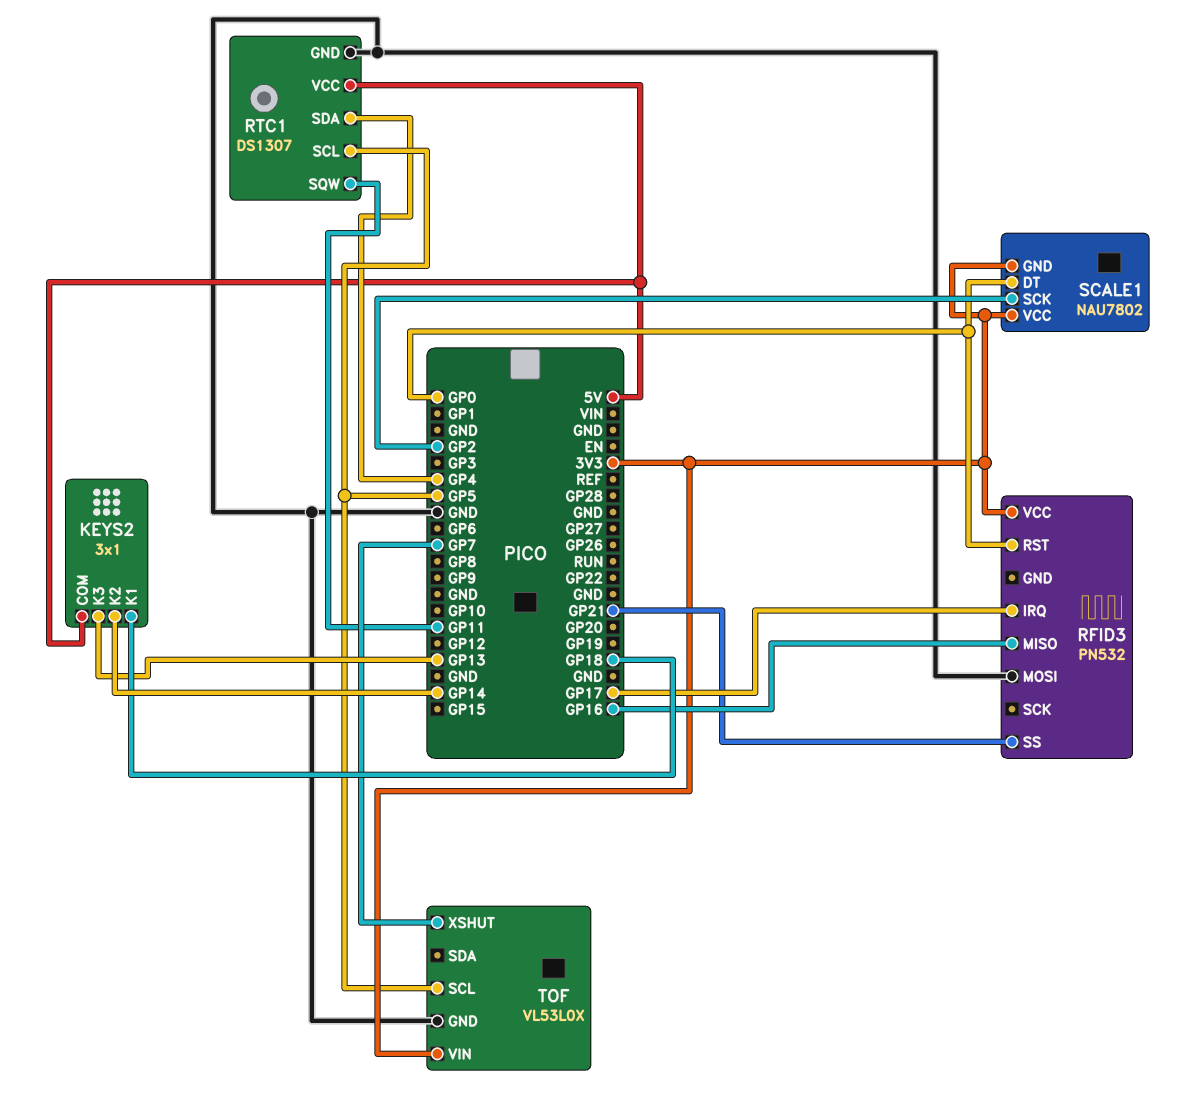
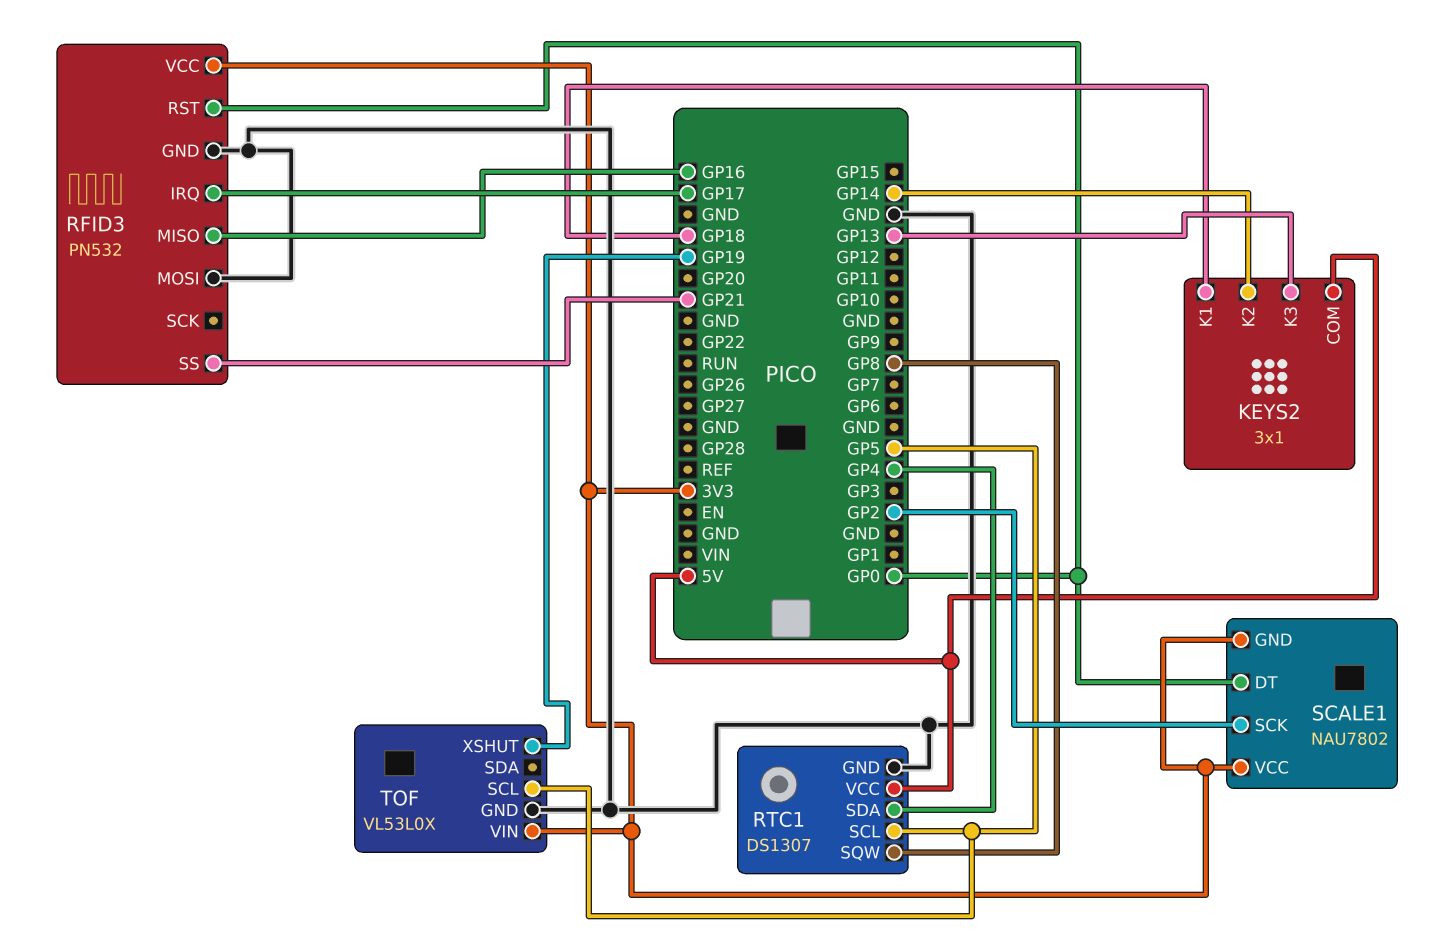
RFID3 pin GND: none -> GND
RTC1 pin SQW: GP11 -> GP8
TOF pin XSHUT: GP7 -> GP19

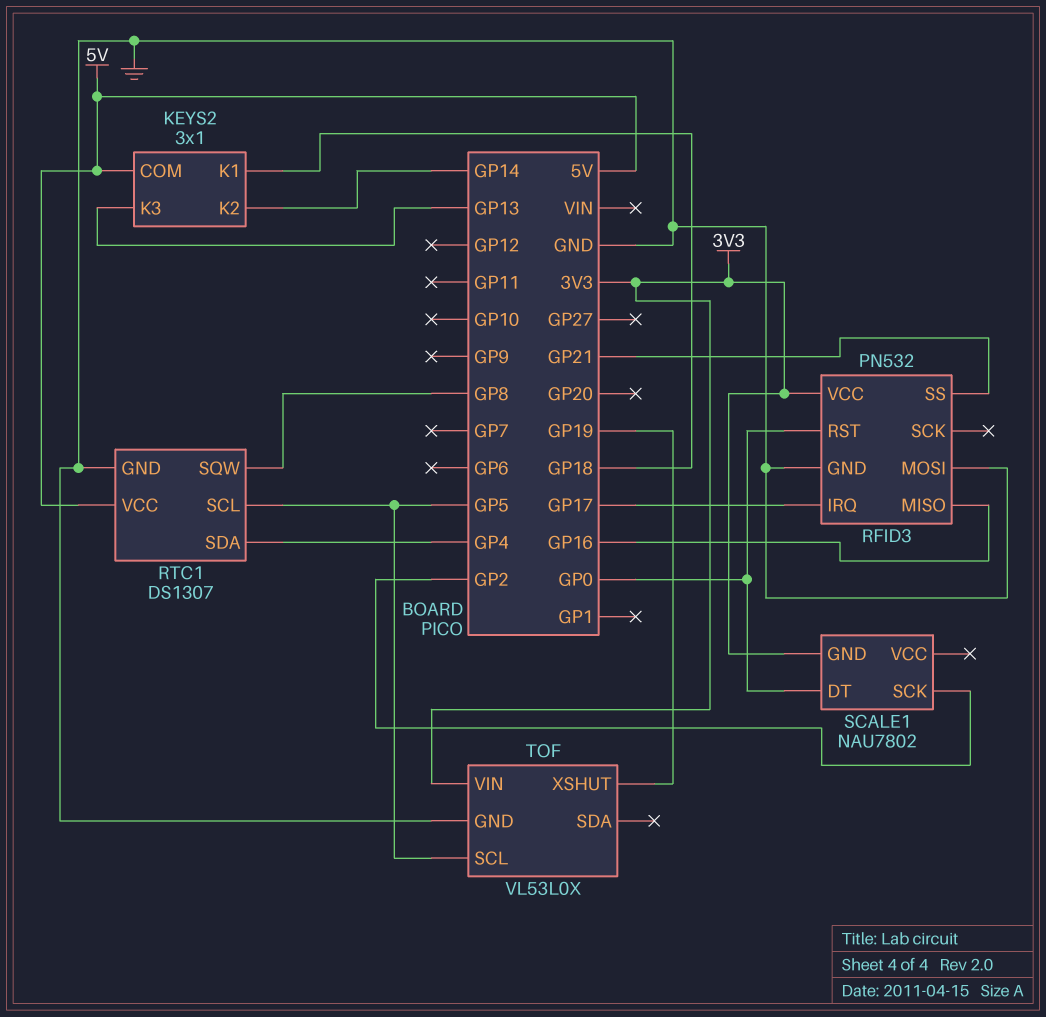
SCALE1 pin VCC: 3V3 -> none

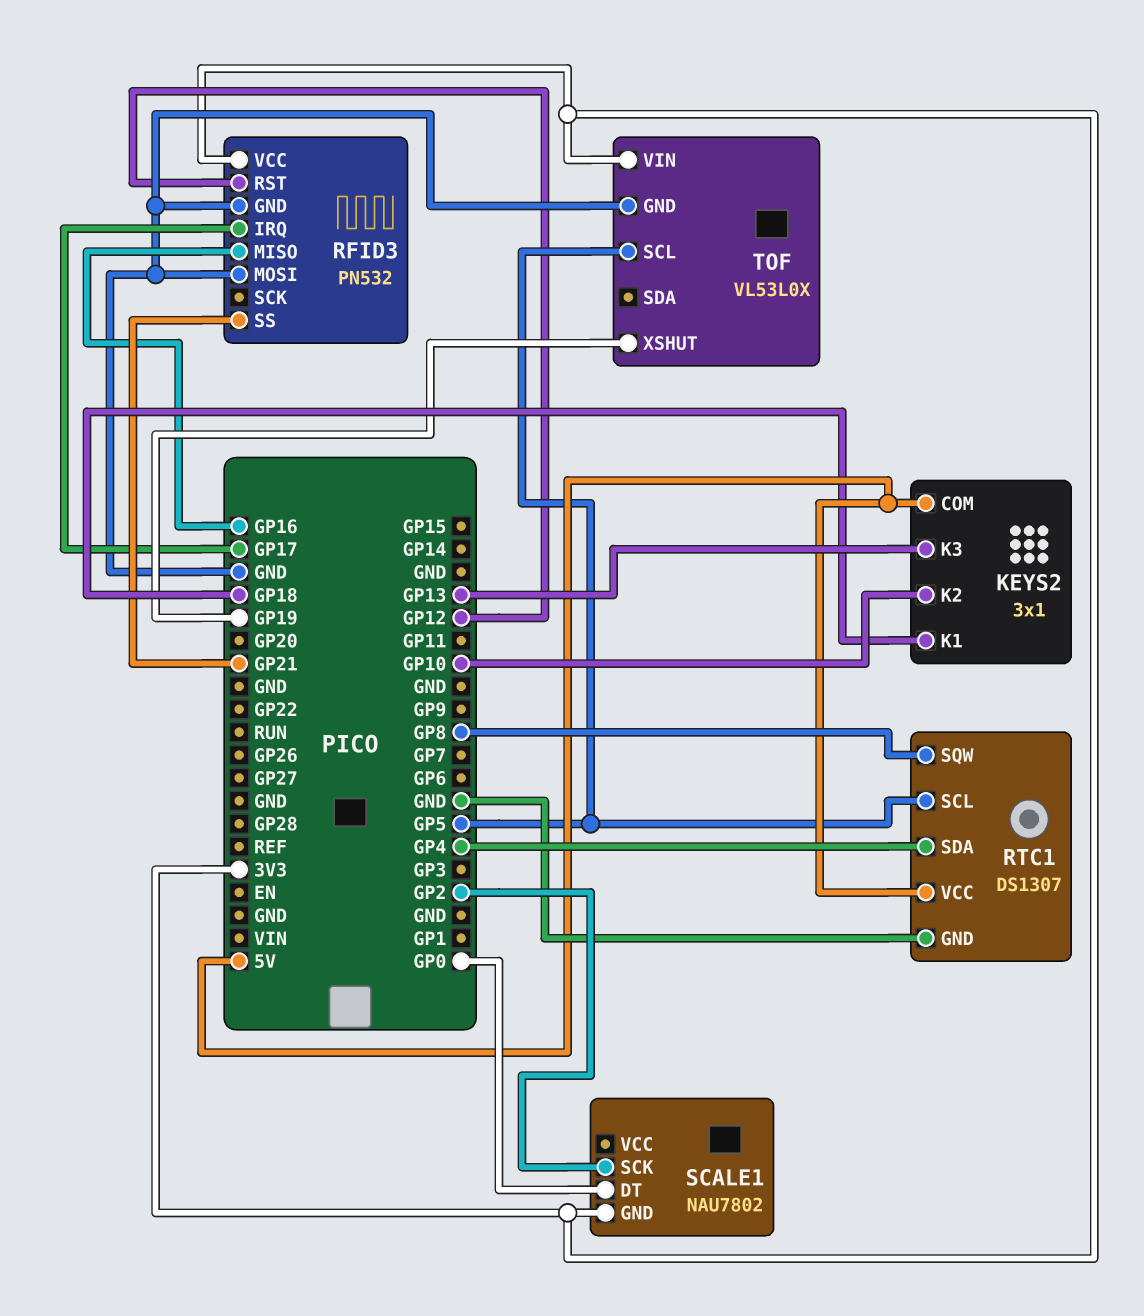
KEYS2 pin K2: GP14 -> GP10
RFID3 pin RST: GP0 -> GP12

